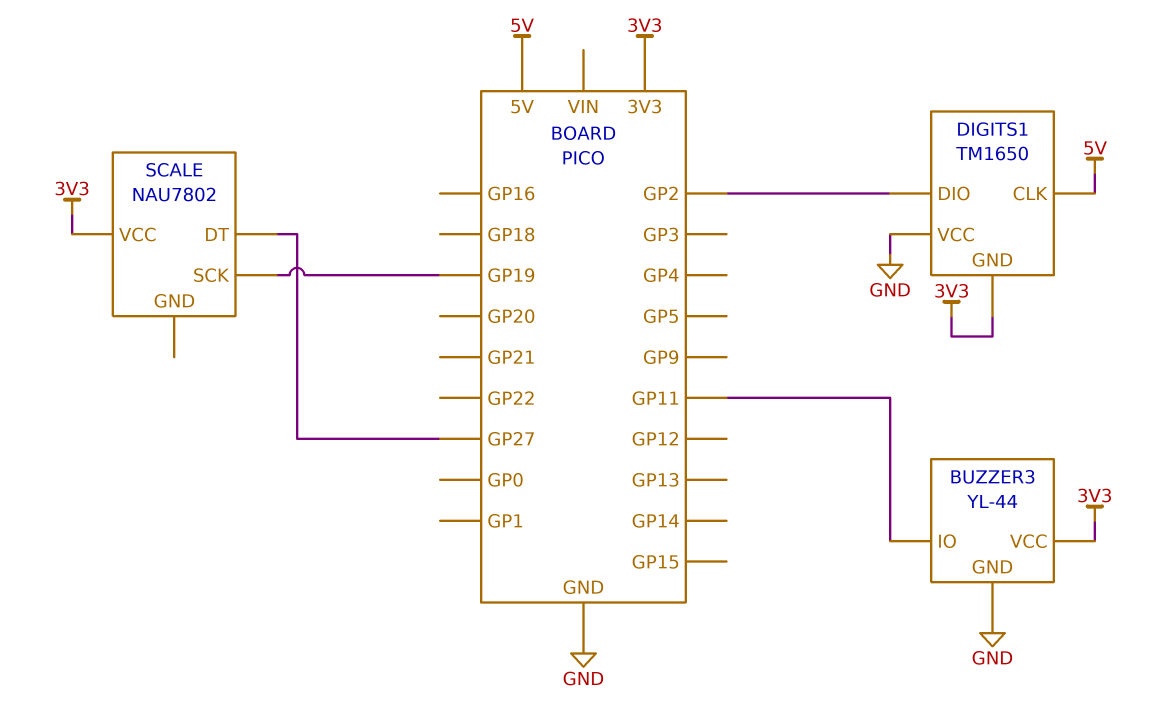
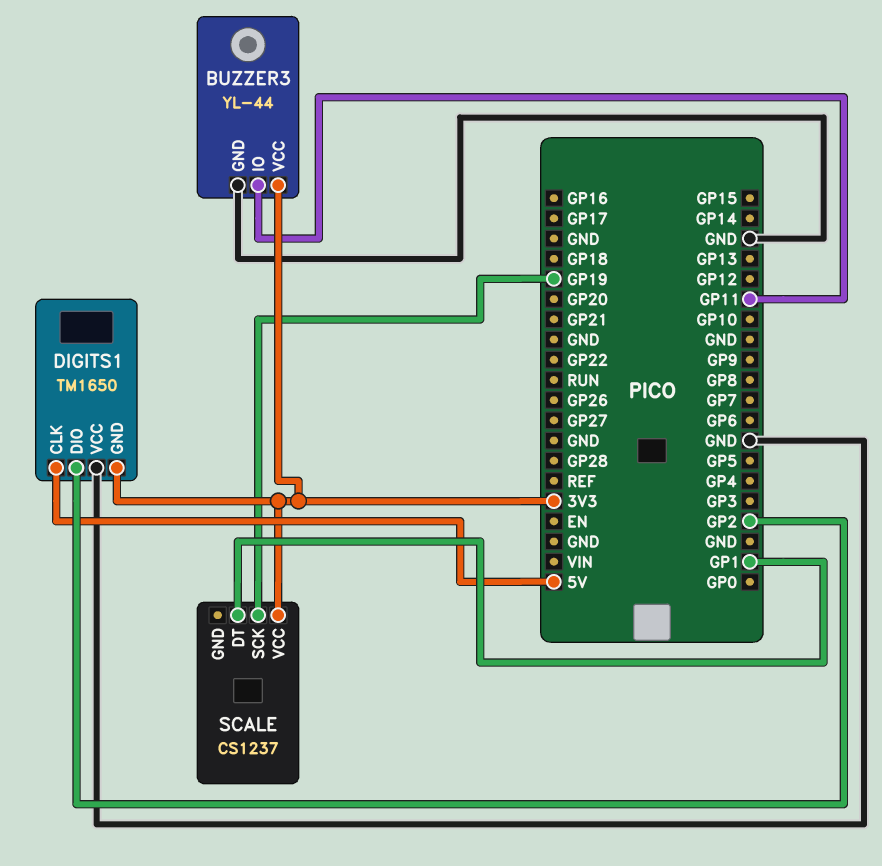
SCALE: NAU7802 -> CS1237
SCALE pin DT: GP27 -> GP1

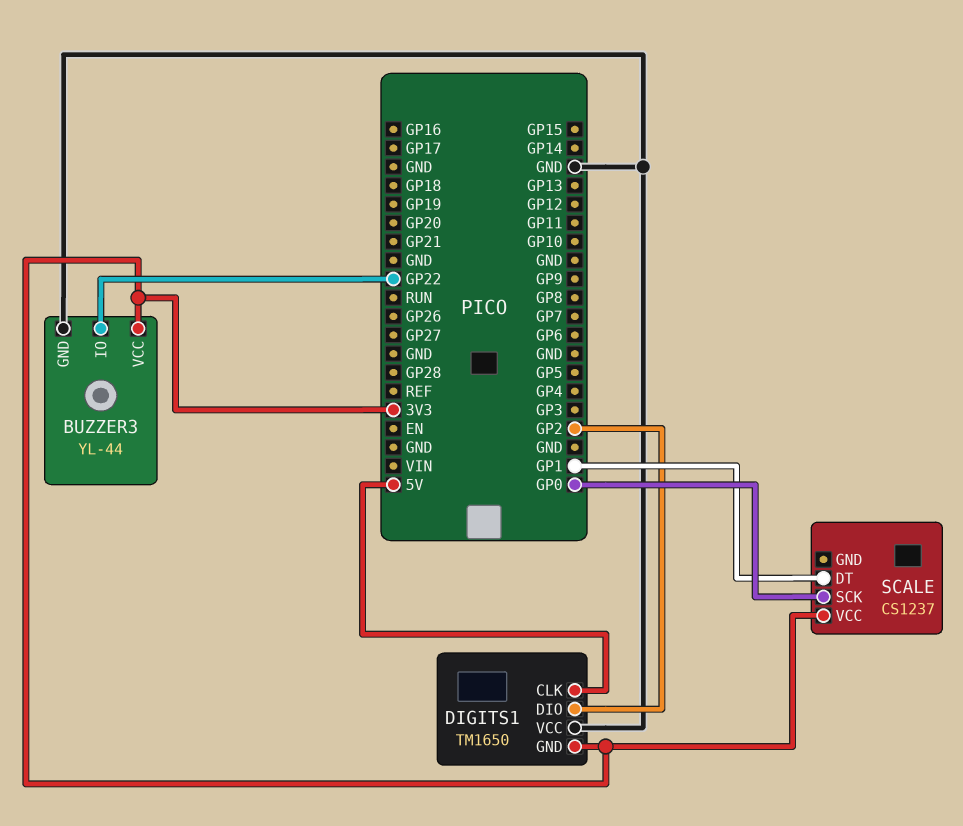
BUZZER3 pin IO: GP11 -> GP22
SCALE pin SCK: GP19 -> GP0

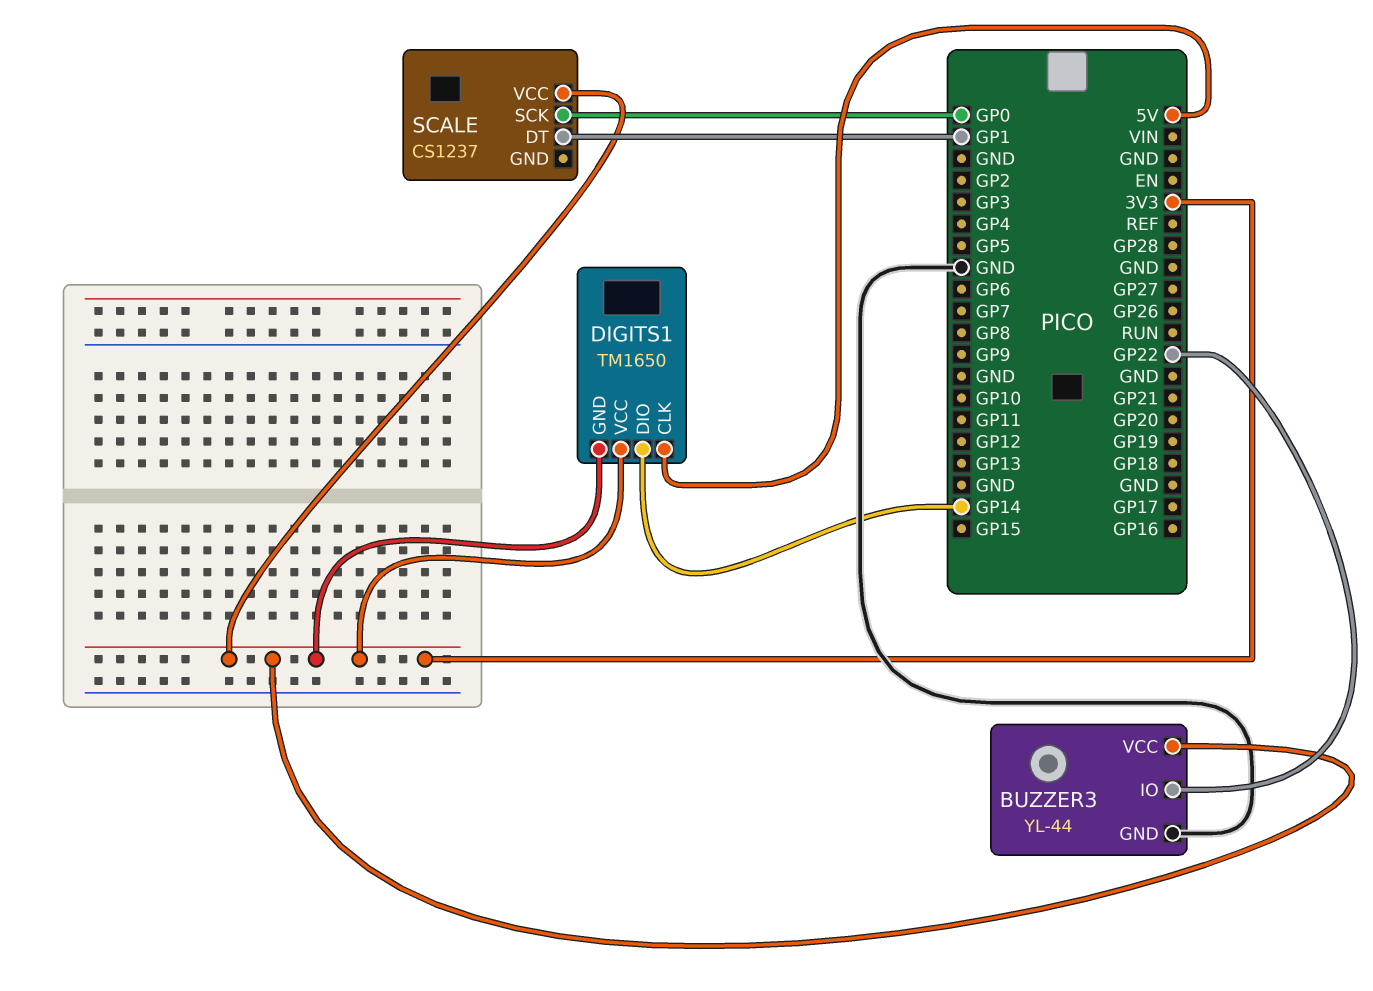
DIGITS1 pin DIO: GP2 -> GP14
DIGITS1 pin VCC: GND -> 3V3

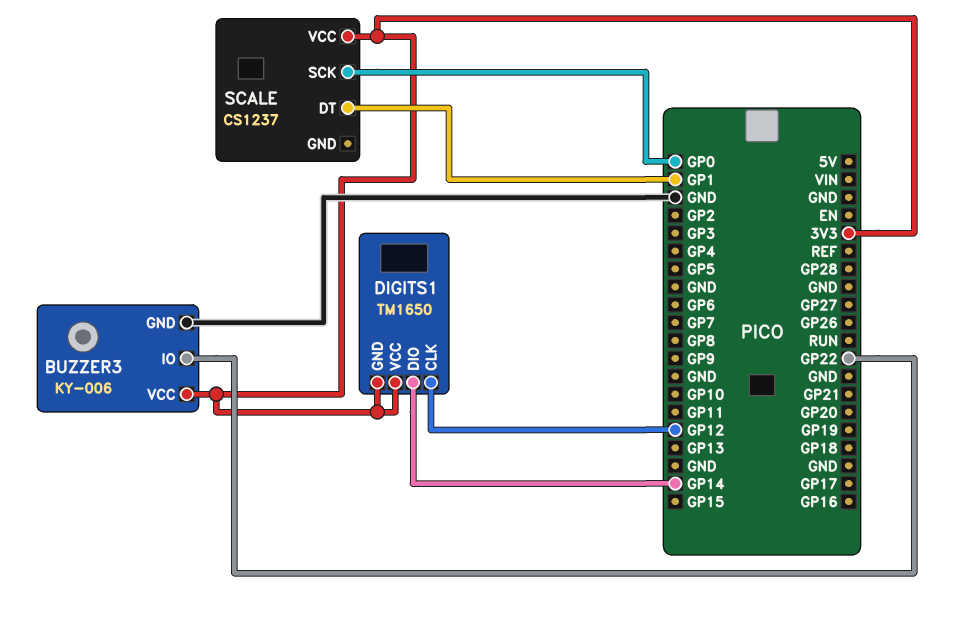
BUZZER3: YL-44 -> KY-006
DIGITS1 pin CLK: 5V -> GP12

